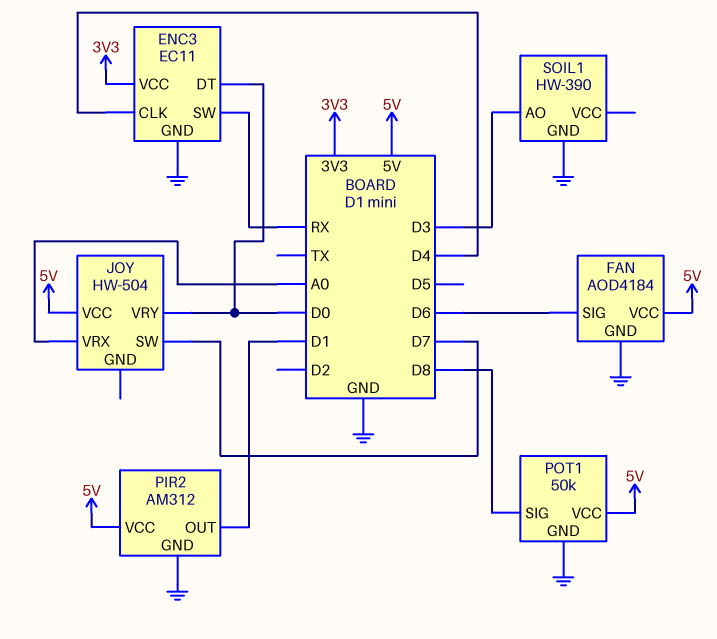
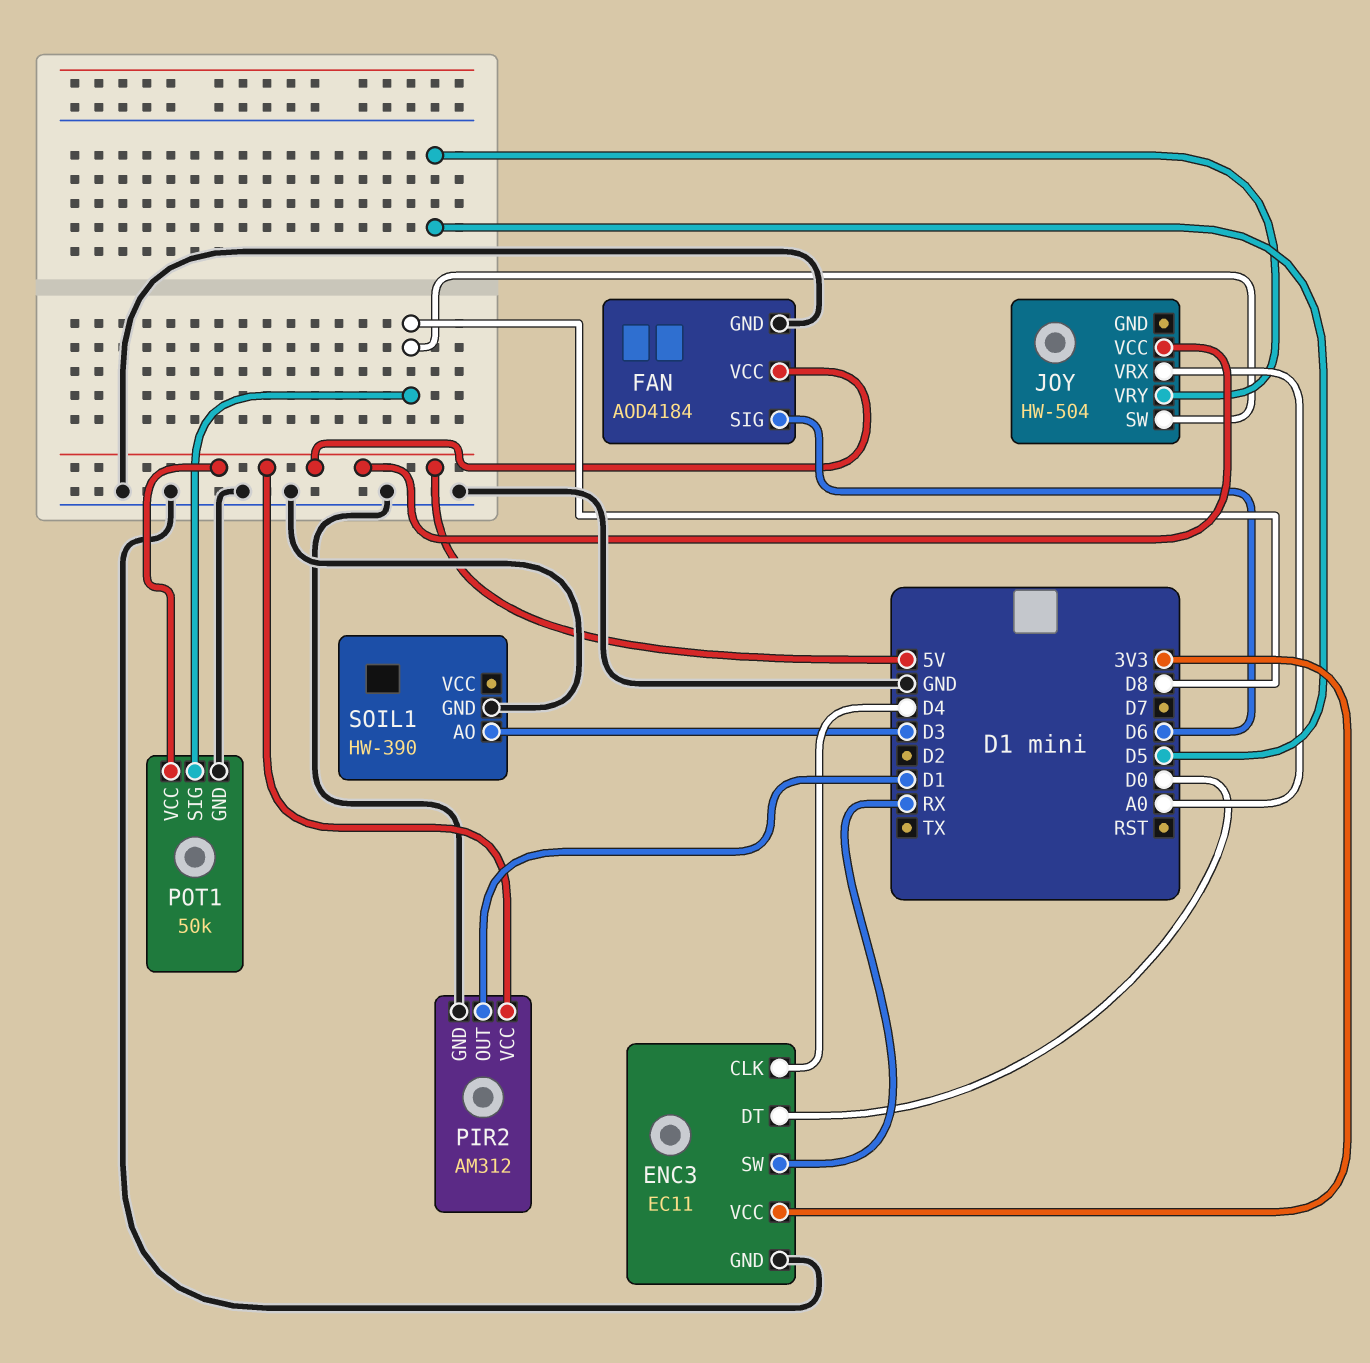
JOY pin SW: D7 -> D8
JOY pin VRY: D0 -> D5

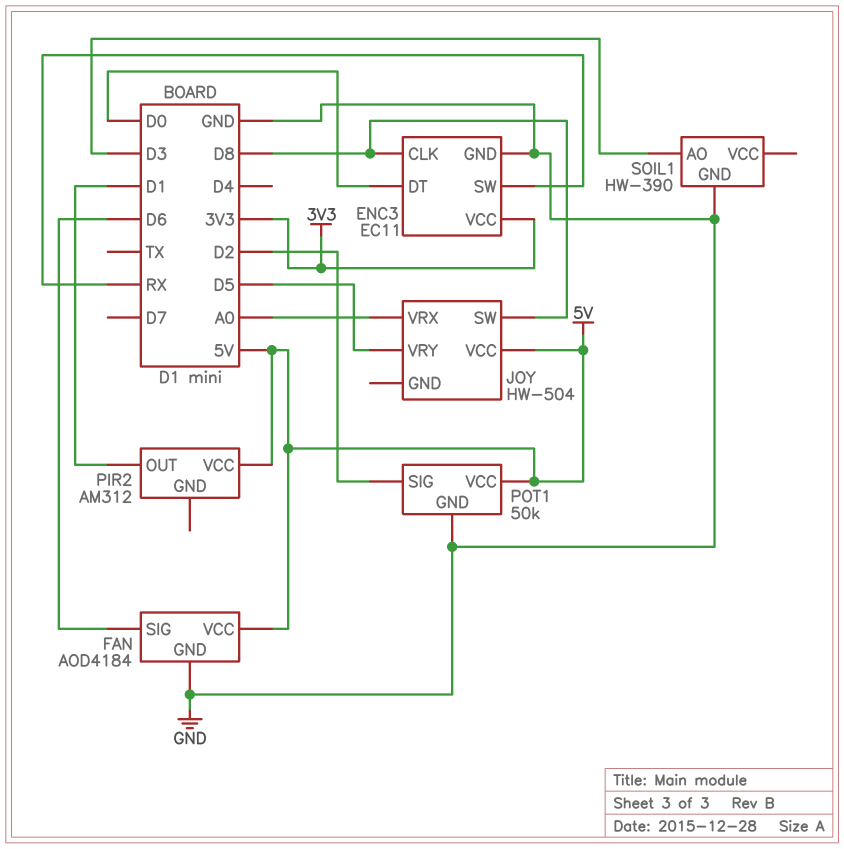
ENC3 pin CLK: D4 -> D8
PIR2 pin GND: GND -> none
POT1 pin SIG: D8 -> D2

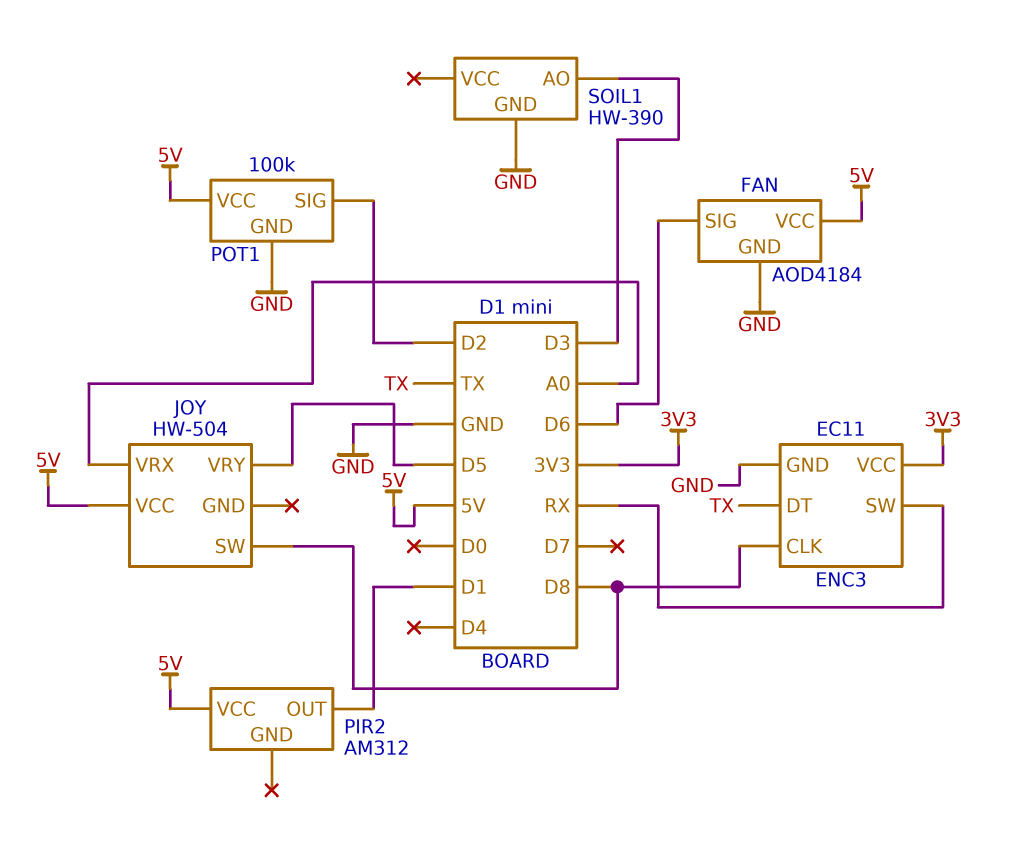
ENC3 pin DT: D0 -> TX
POT1: 50k -> 100k

